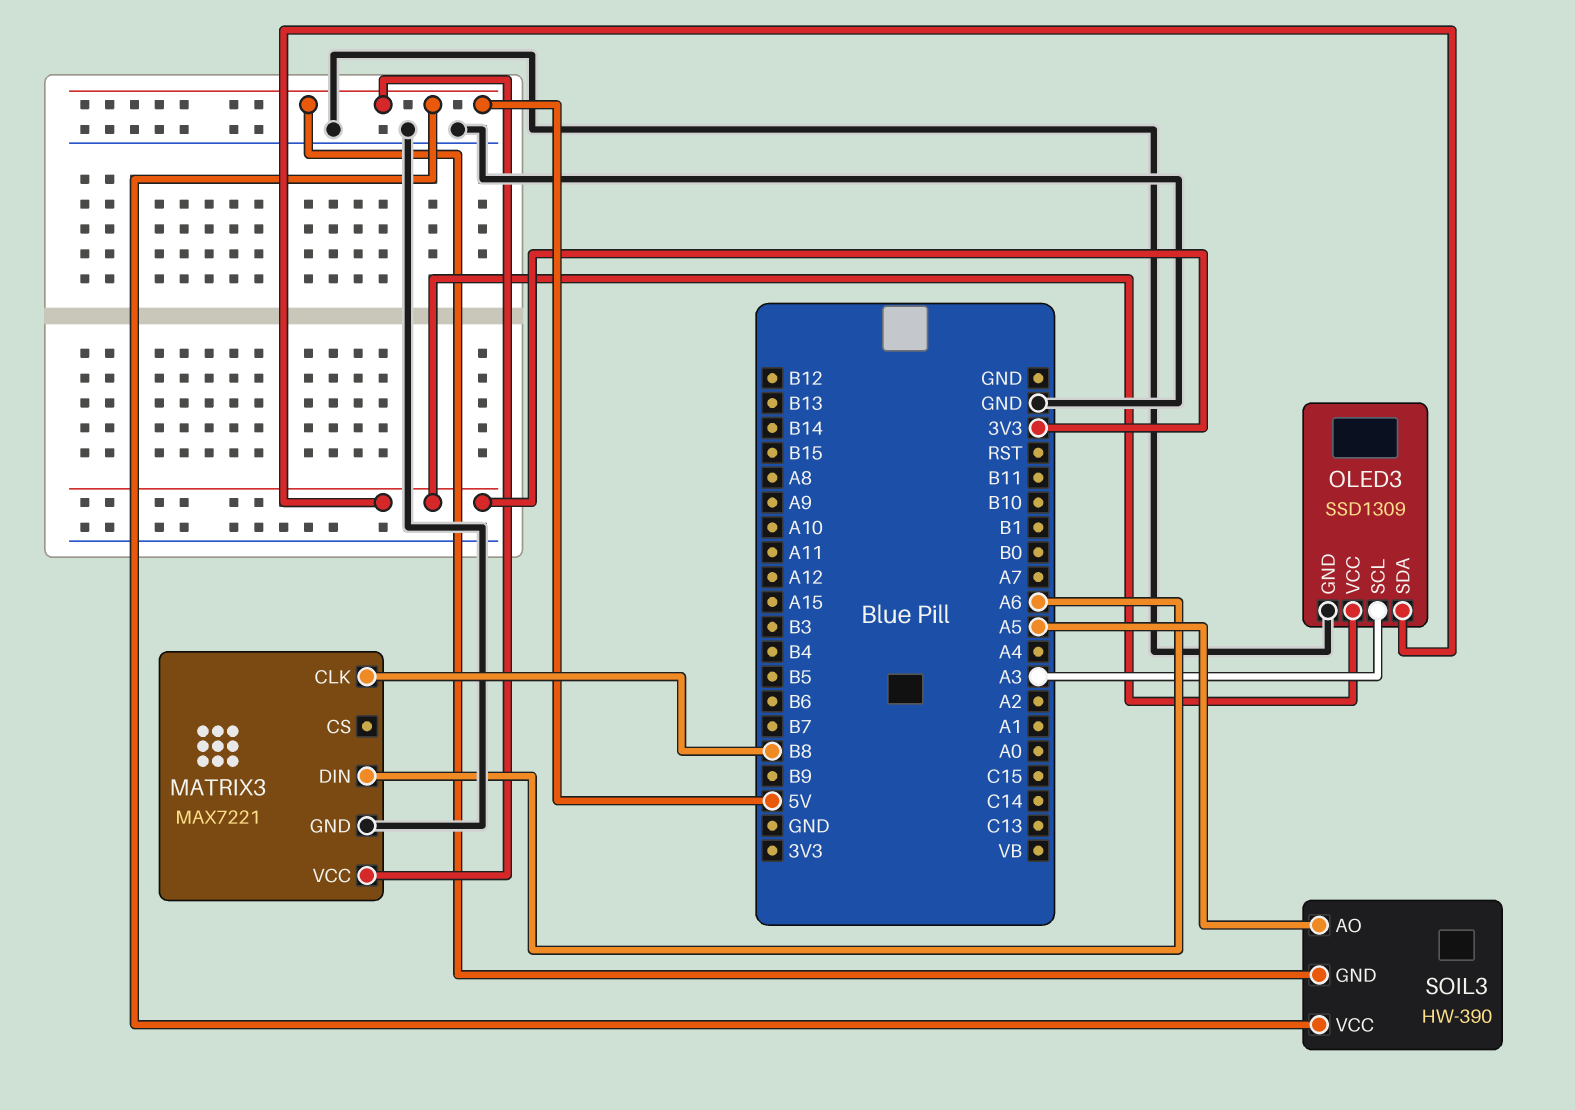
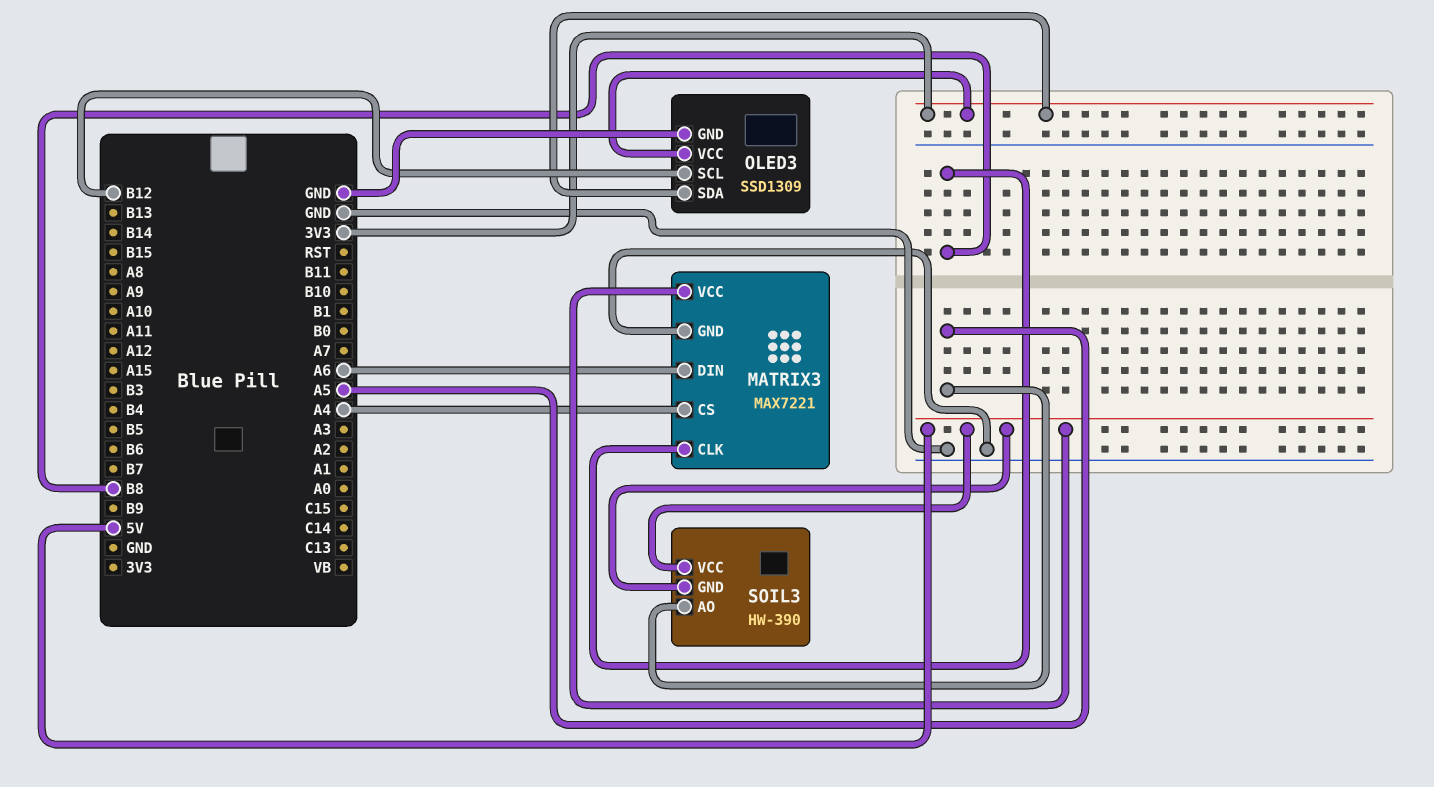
MATRIX3 pin CS: none -> A4
OLED3 pin SCL: A3 -> B12

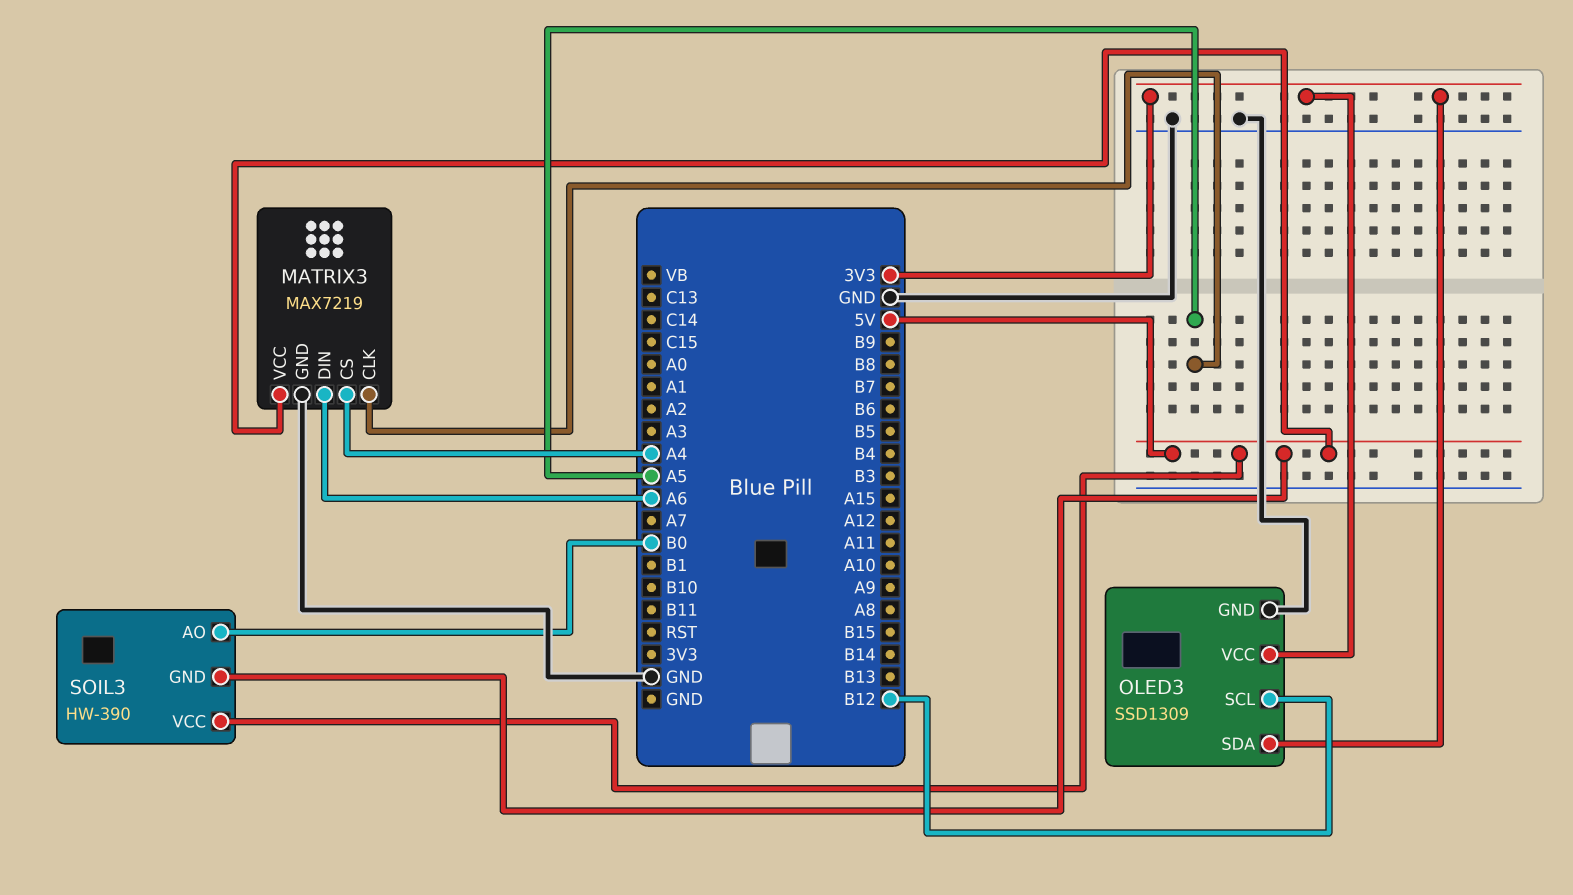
MATRIX3: MAX7221 -> MAX7219
MATRIX3 pin CLK: B8 -> A5
SOIL3 pin AO: A5 -> B0

